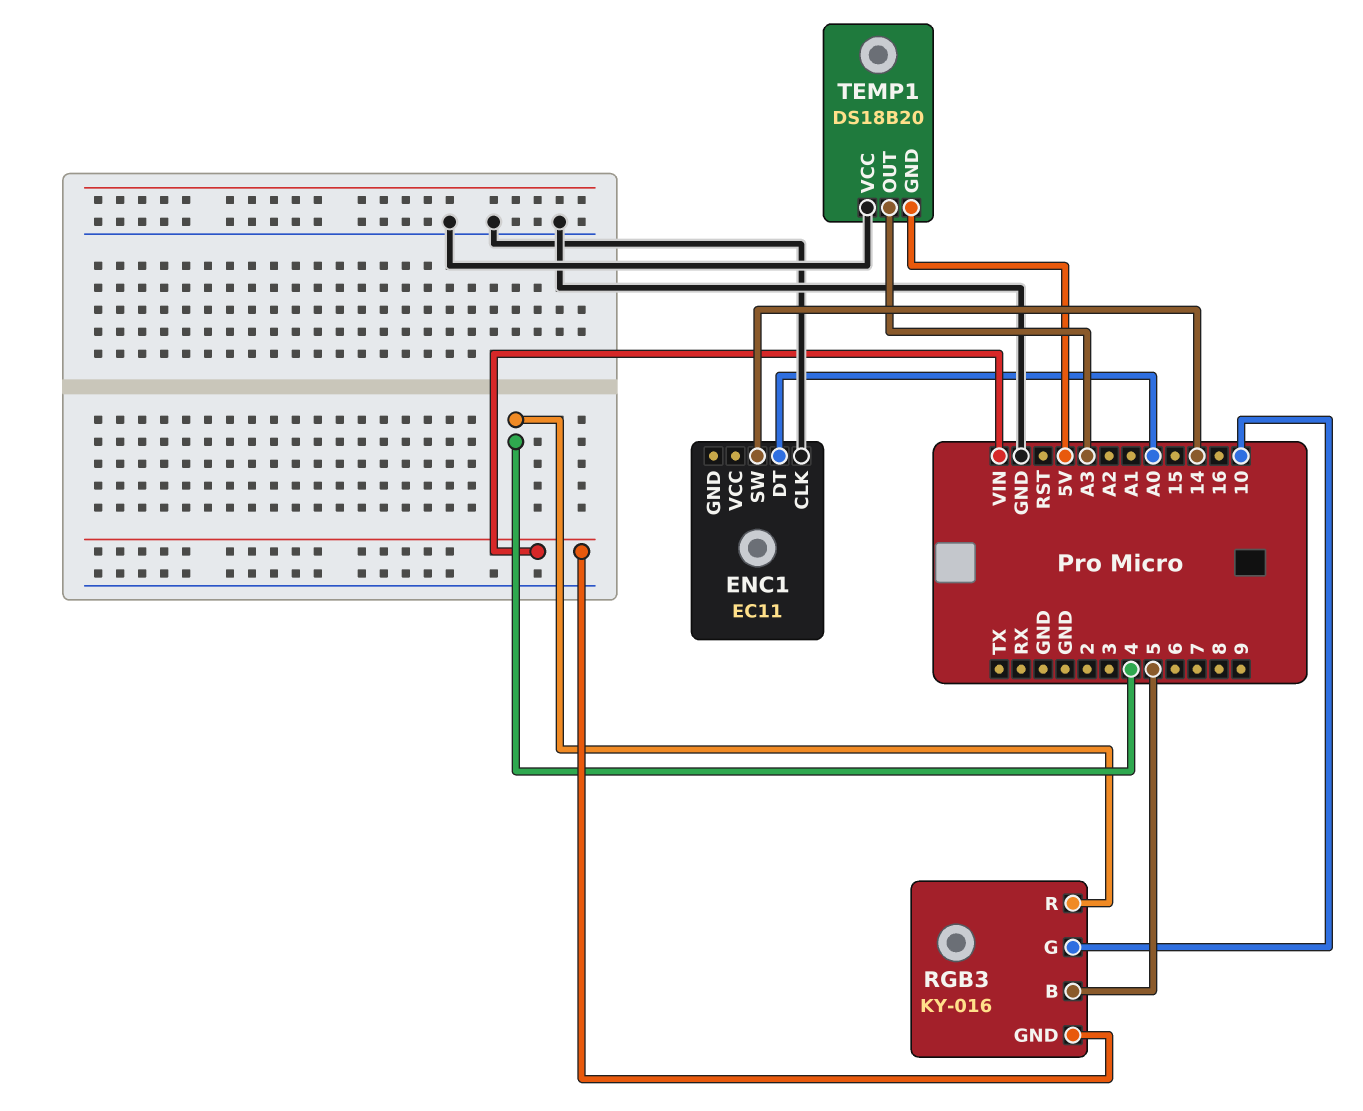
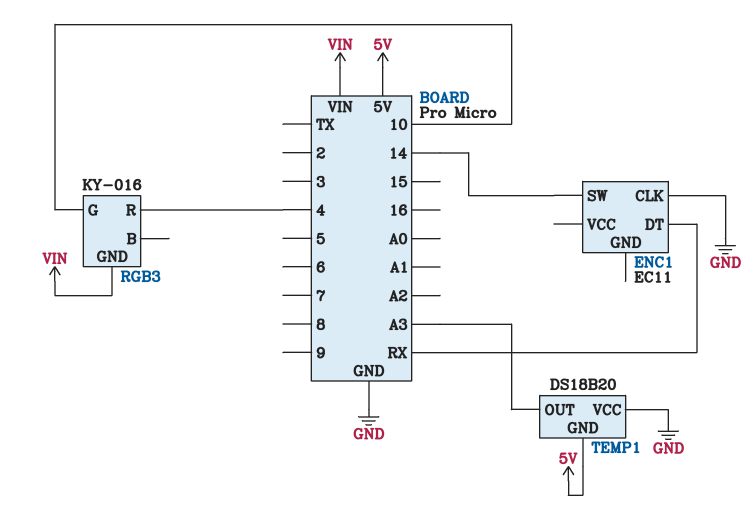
ENC1 pin DT: A0 -> RX
RGB3 pin B: 5 -> none

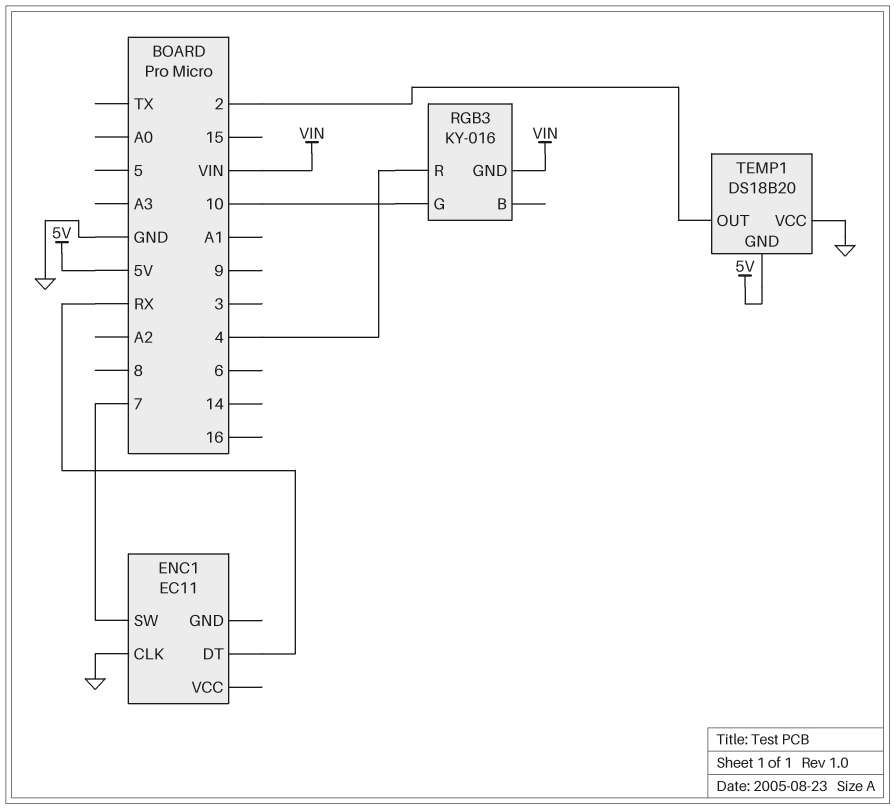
ENC1 pin SW: 14 -> 7
TEMP1 pin OUT: A3 -> 2

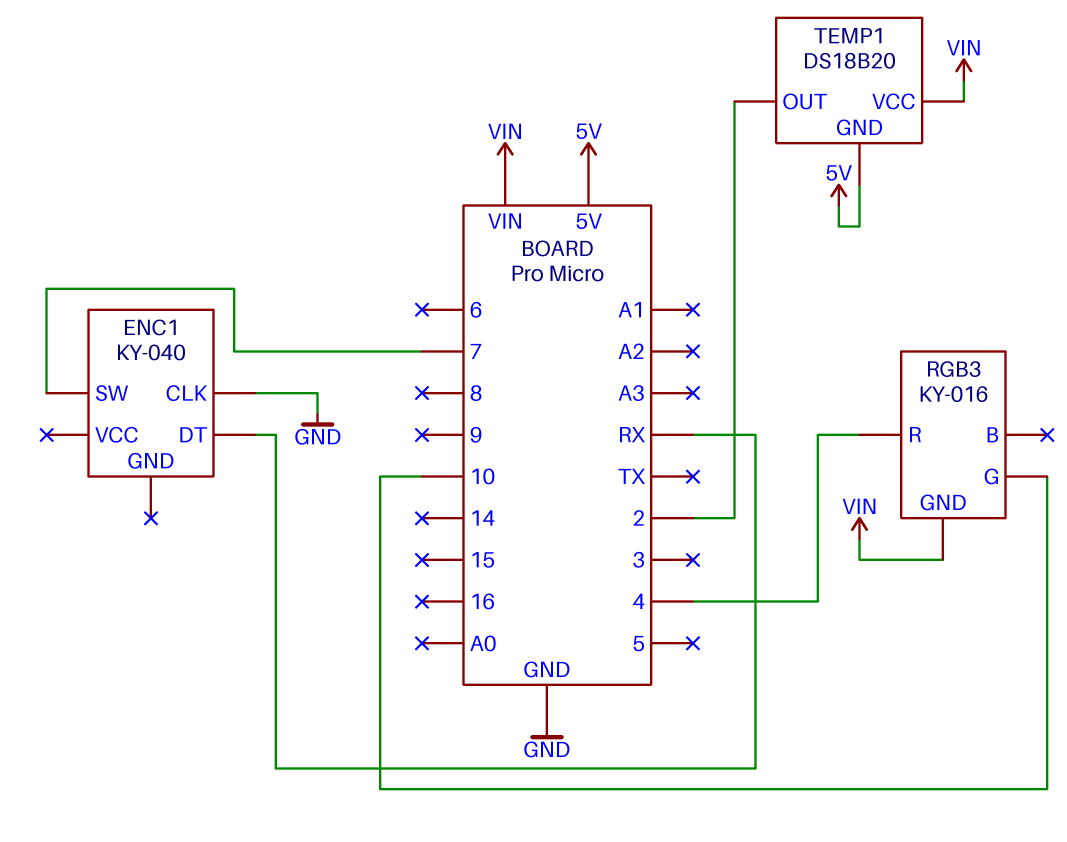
ENC1: EC11 -> KY-040
TEMP1 pin VCC: GND -> VIN

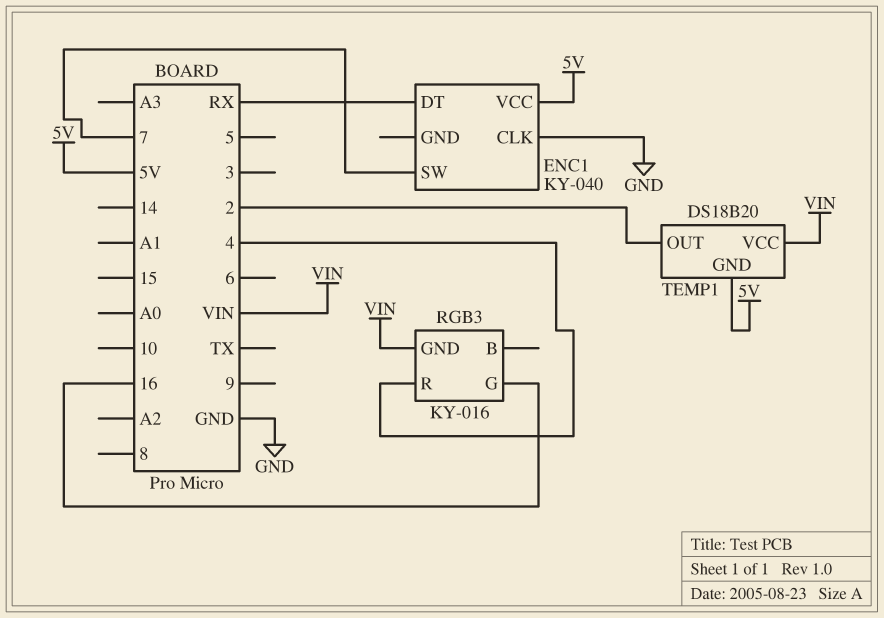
ENC1 pin VCC: none -> 5V
RGB3 pin G: 10 -> 16

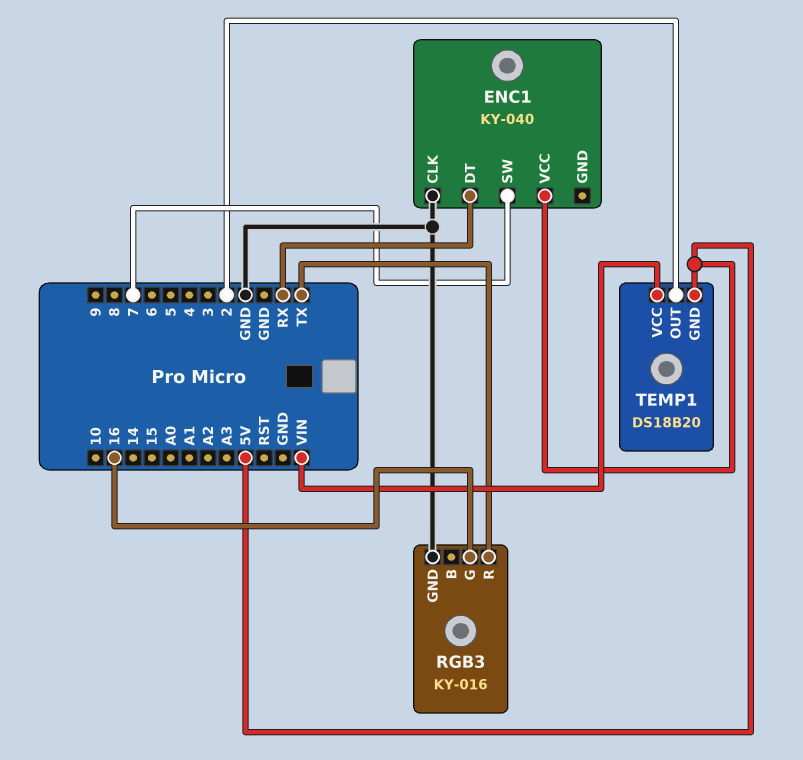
RGB3 pin GND: VIN -> GND
RGB3 pin R: 4 -> TX

